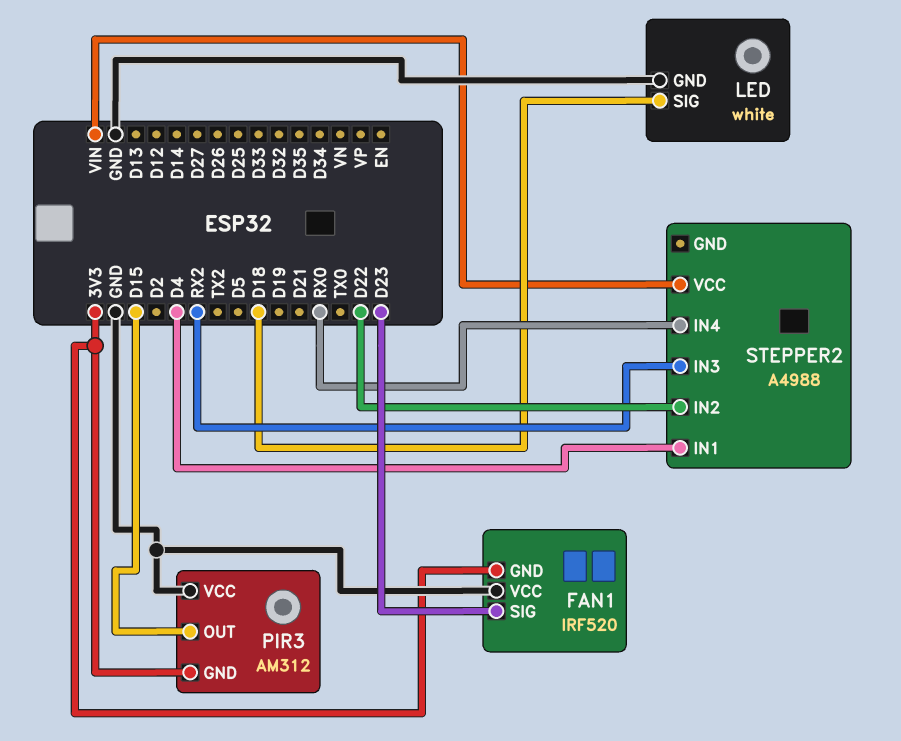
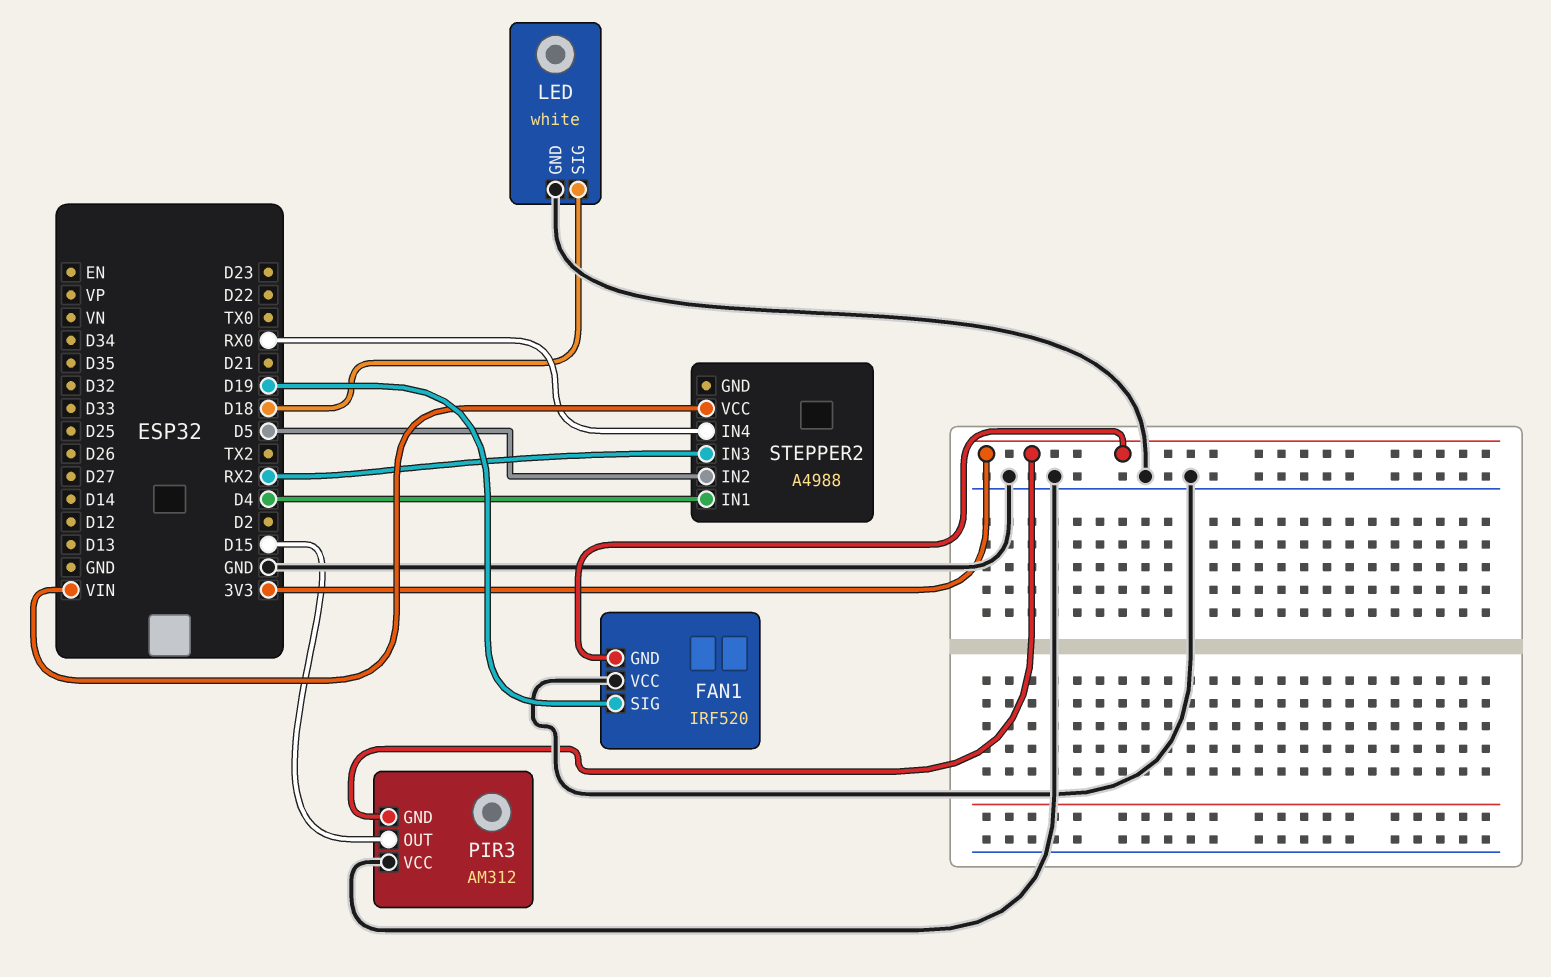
FAN1 pin SIG: D23 -> D19
STEPPER2 pin IN2: D22 -> D5

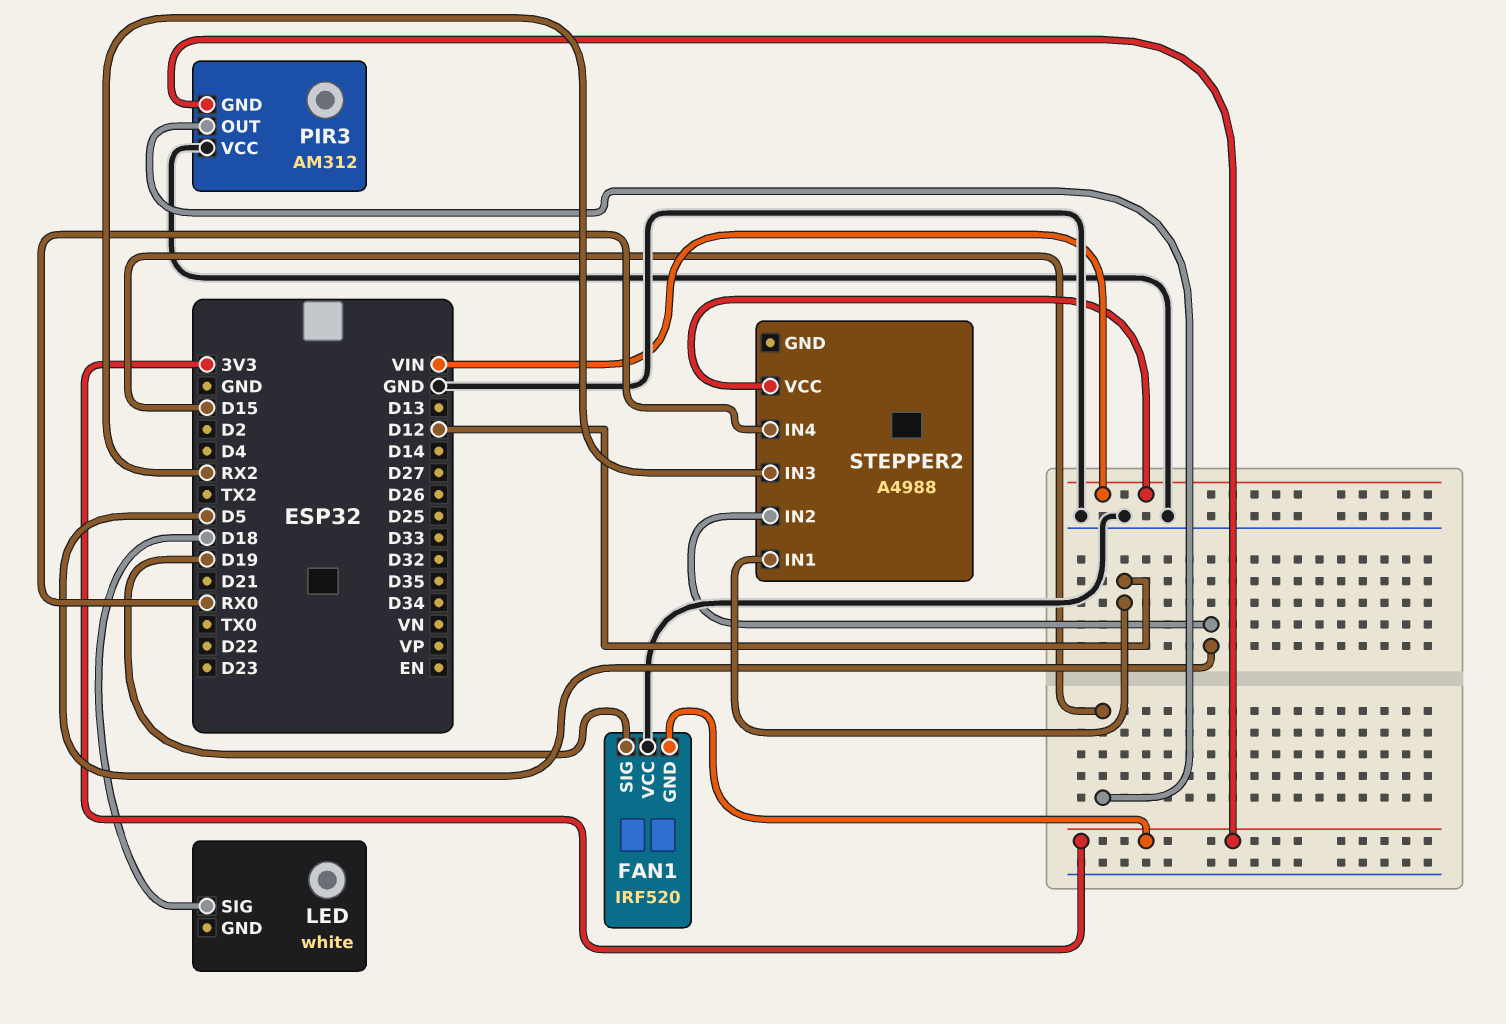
LED pin GND: GND -> none
STEPPER2 pin IN1: D4 -> D12

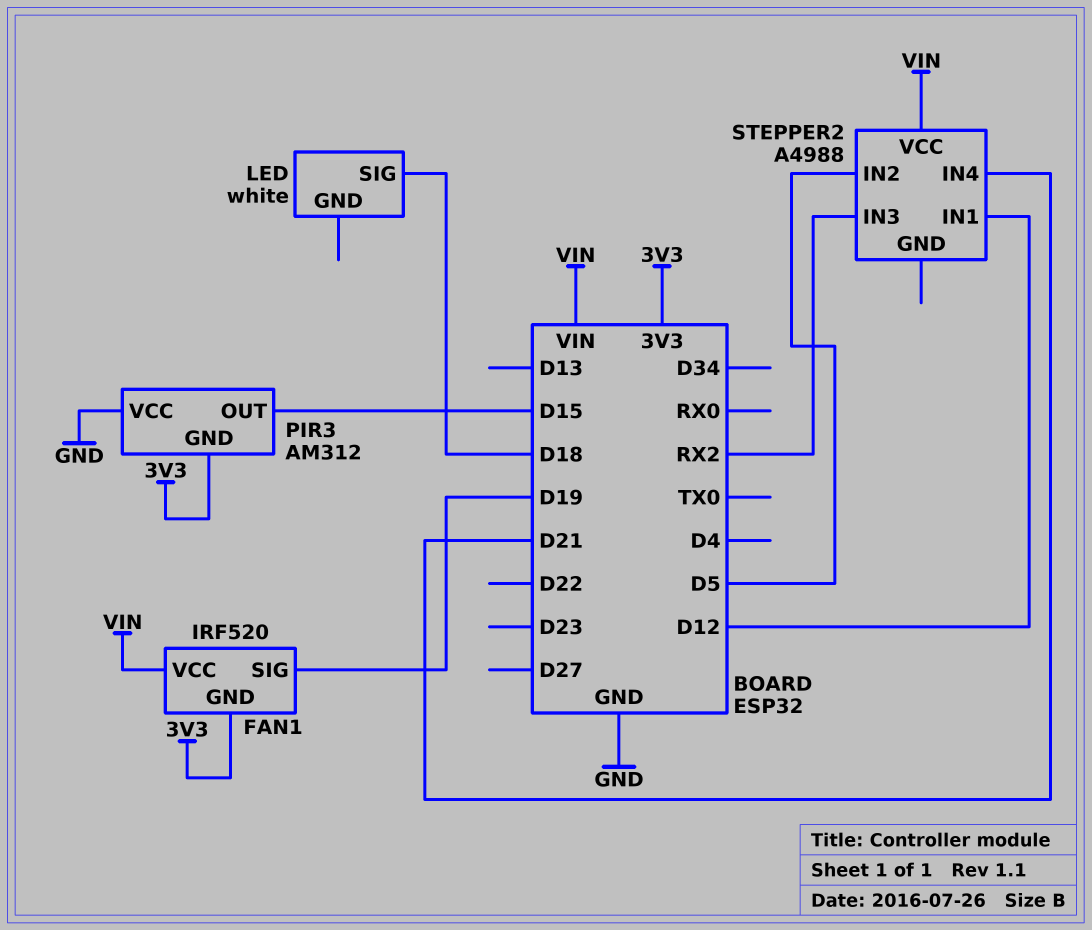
FAN1 pin VCC: GND -> VIN
STEPPER2 pin IN4: RX0 -> D21

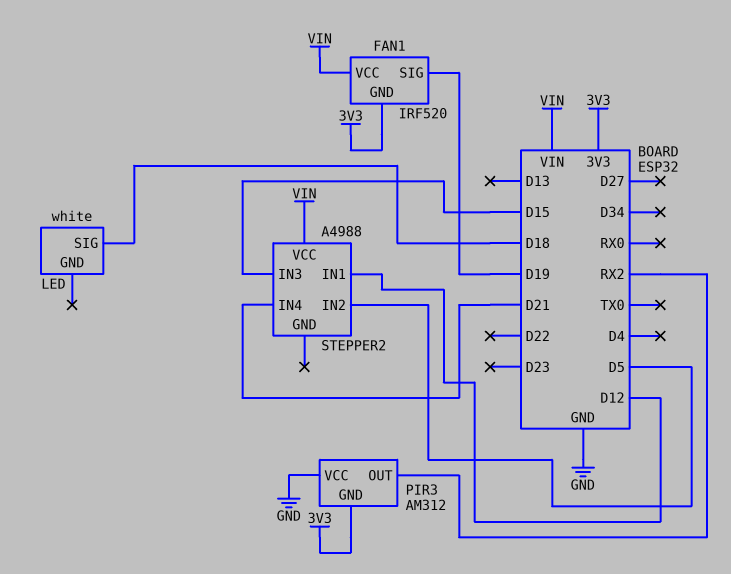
PIR3 pin OUT: D15 -> RX2
STEPPER2 pin IN3: RX2 -> D15

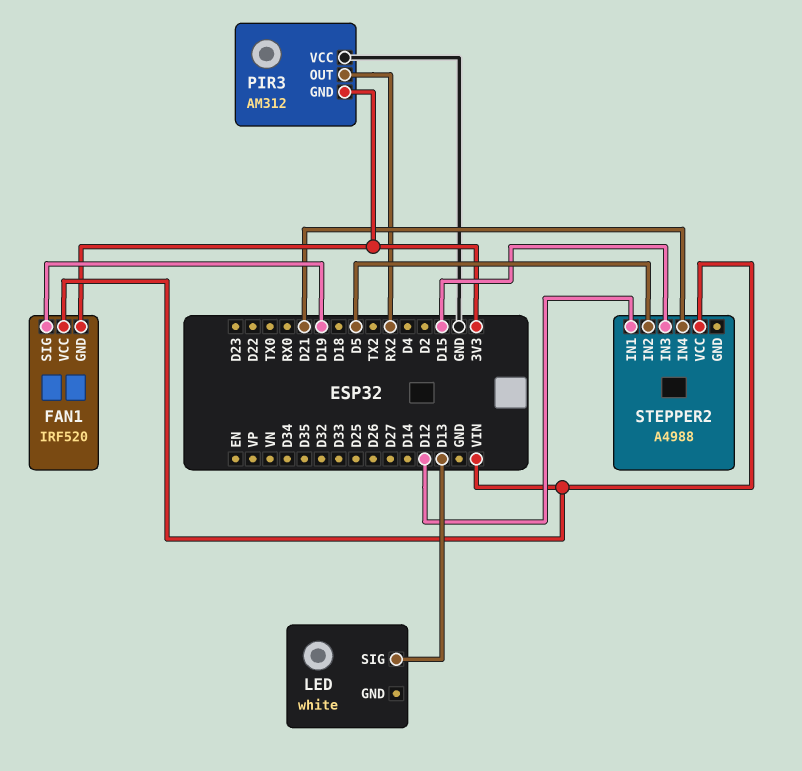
LED pin SIG: D18 -> D13

